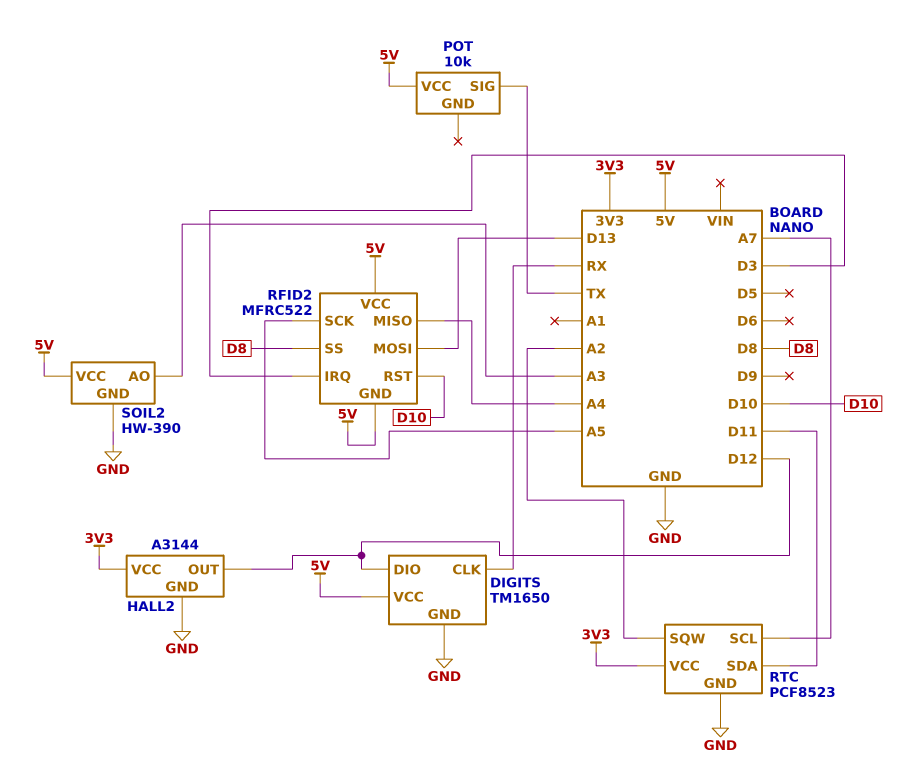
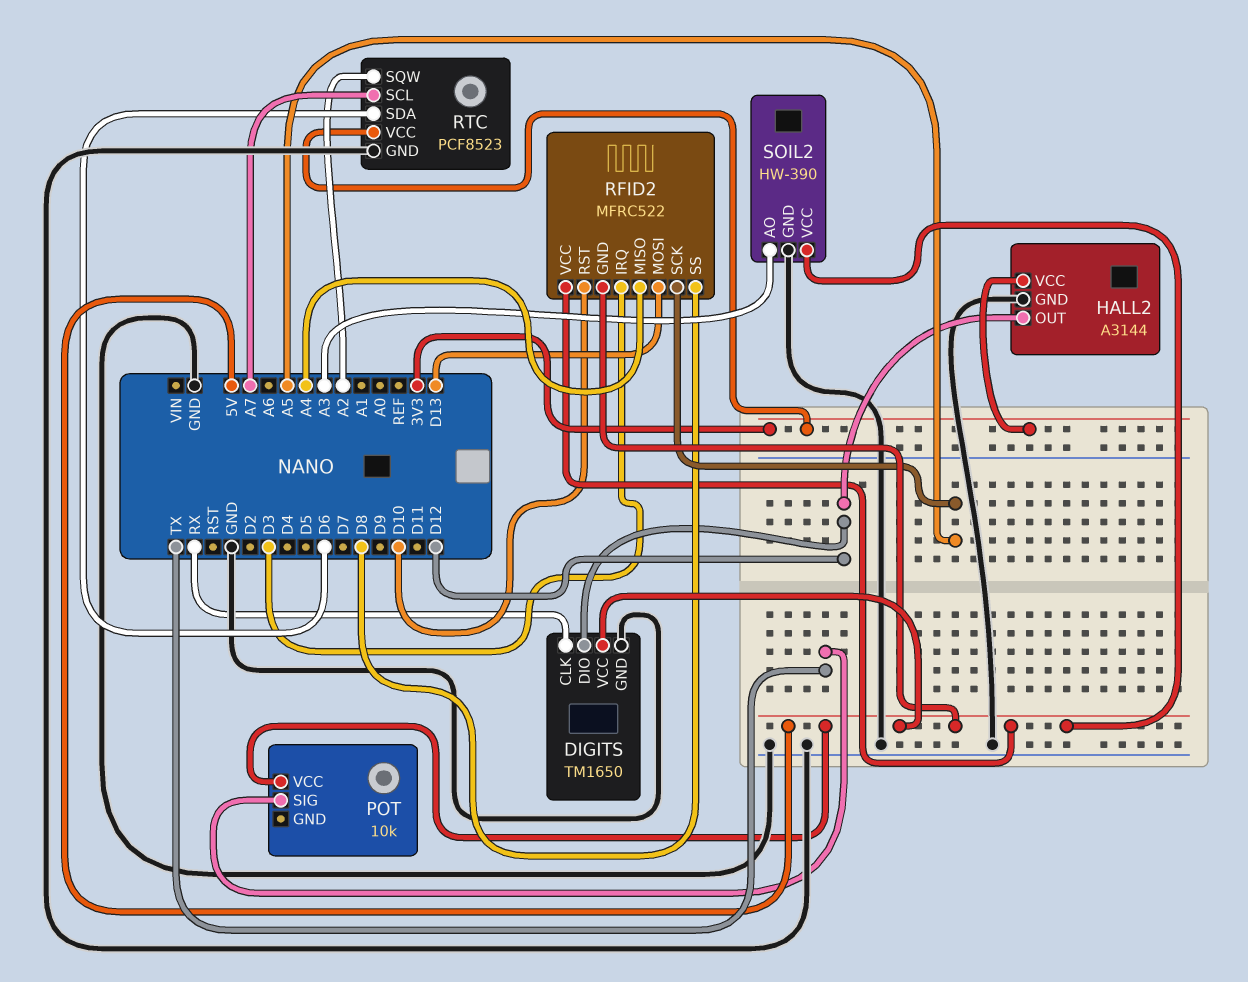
RTC pin SDA: D11 -> D6

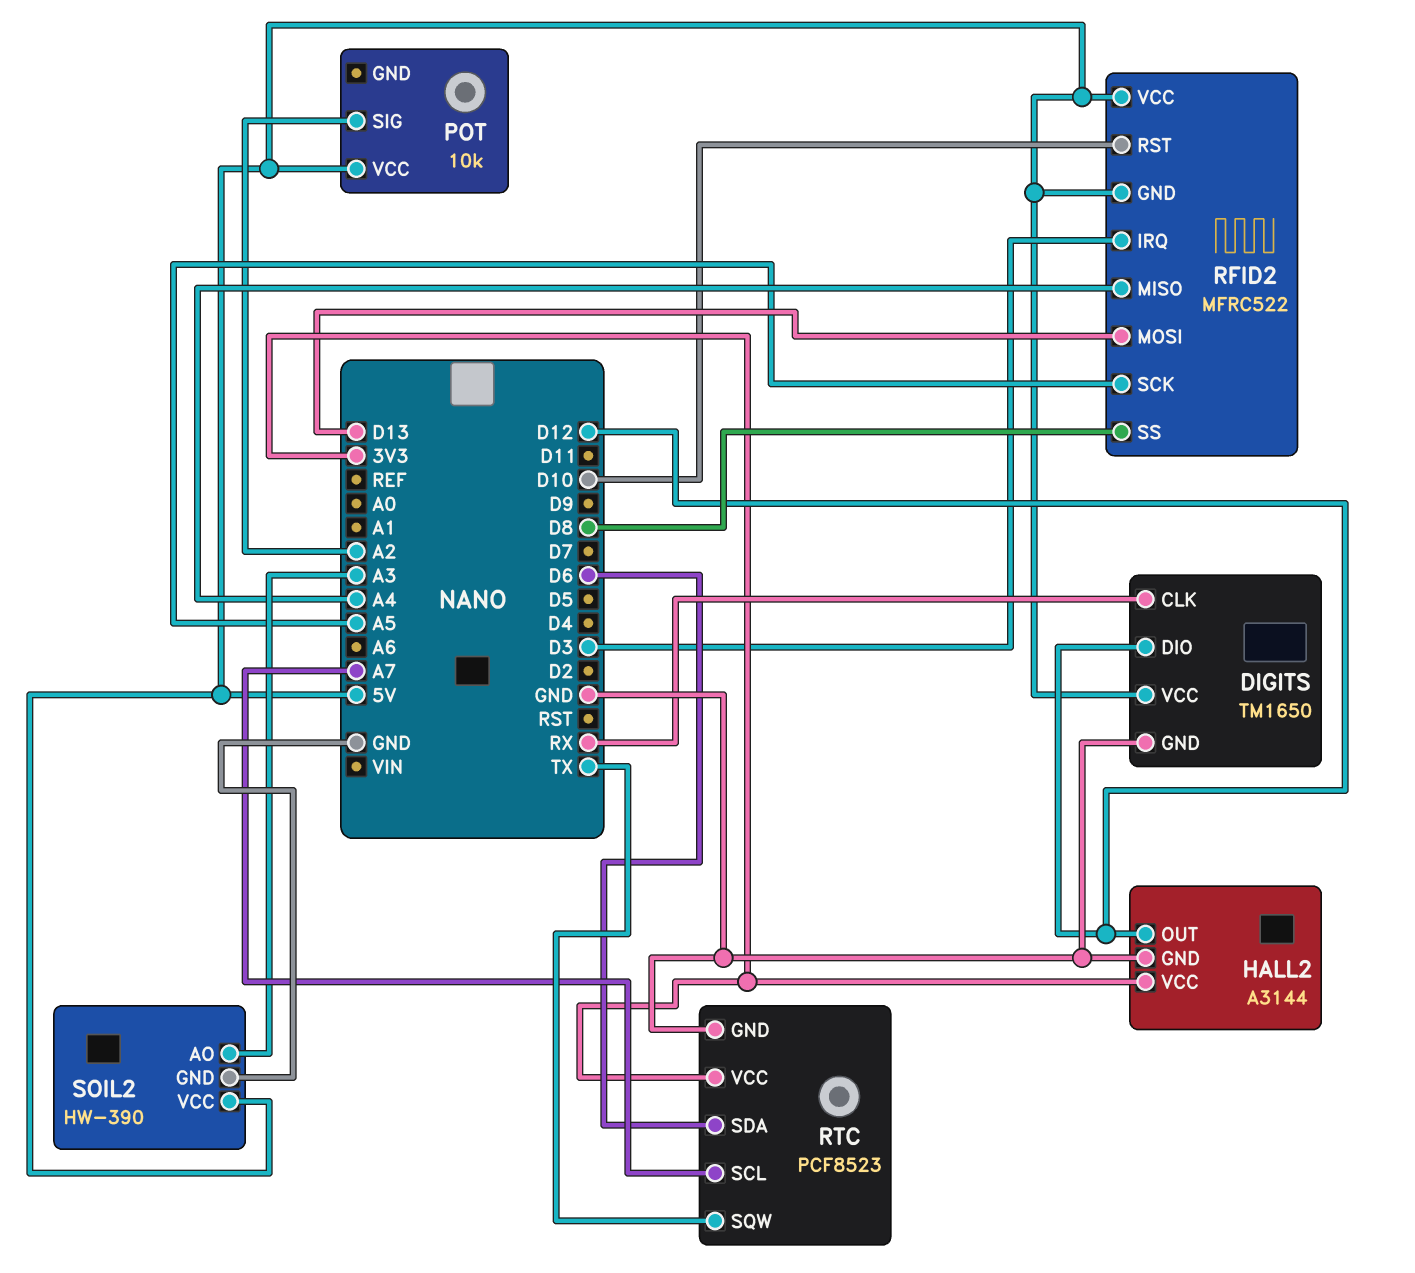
POT pin SIG: TX -> A2
RTC pin SQW: A2 -> TX

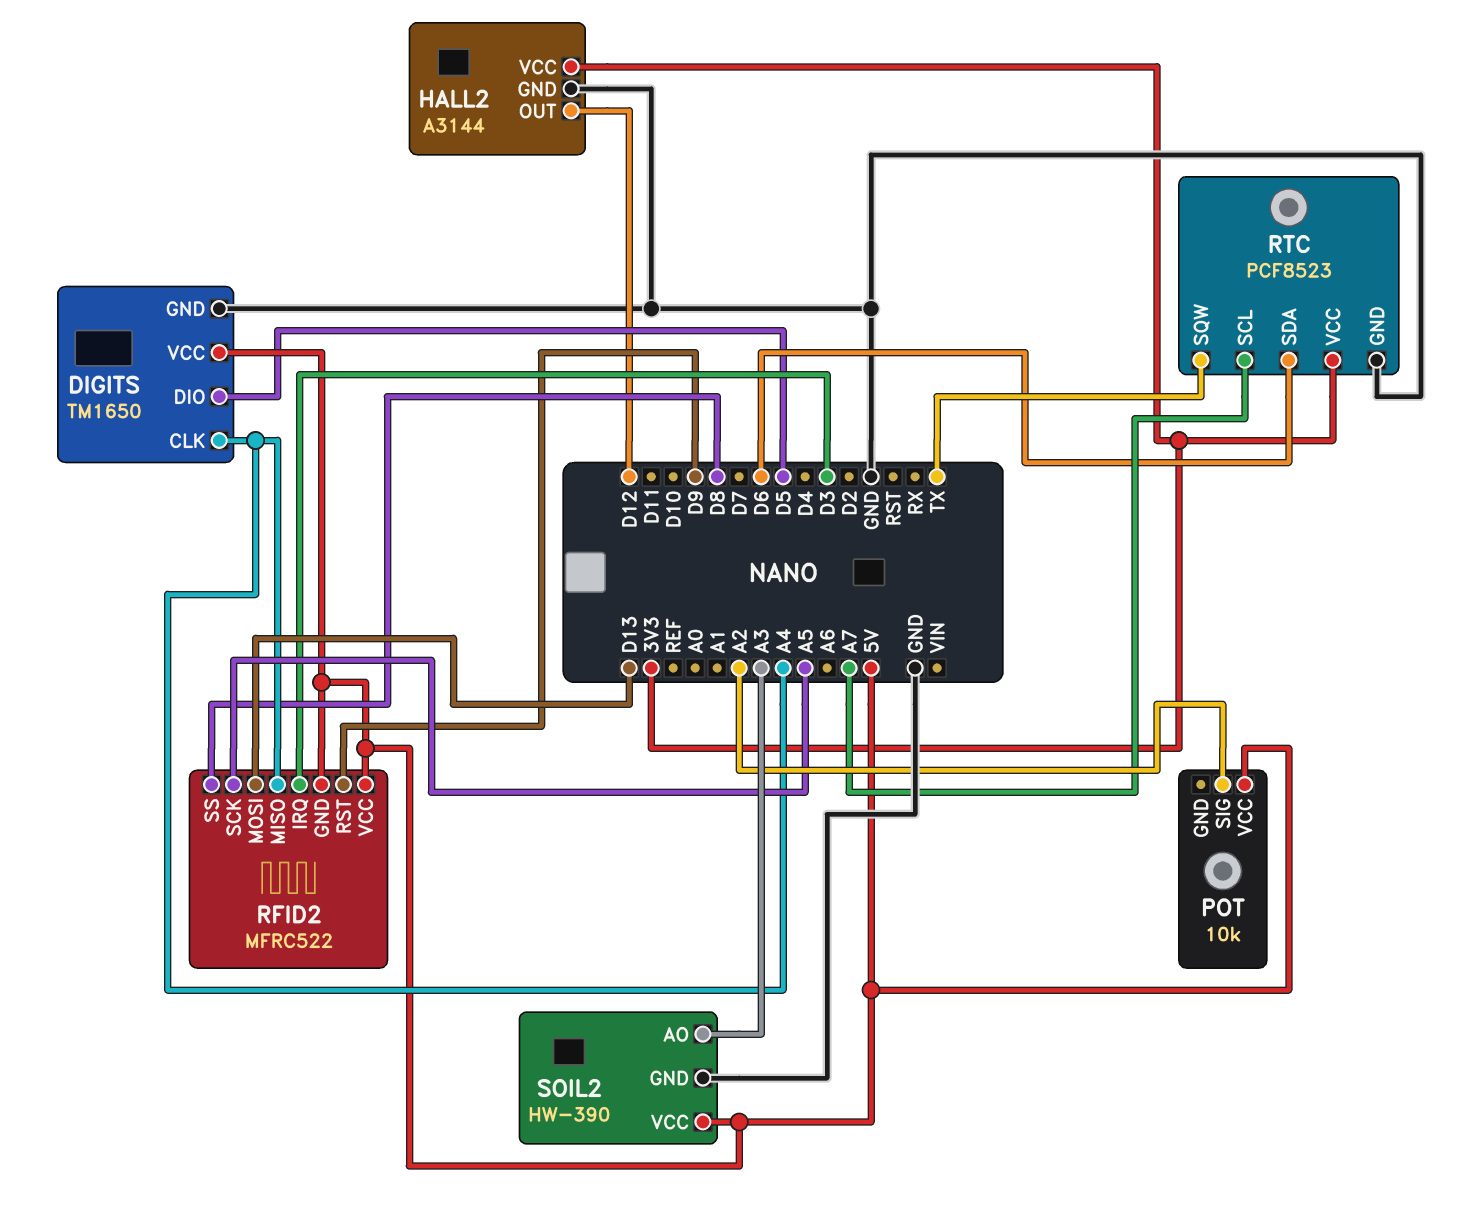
DIGITS pin CLK: RX -> A4
DIGITS pin DIO: D12 -> D5
RFID2 pin RST: D10 -> D9

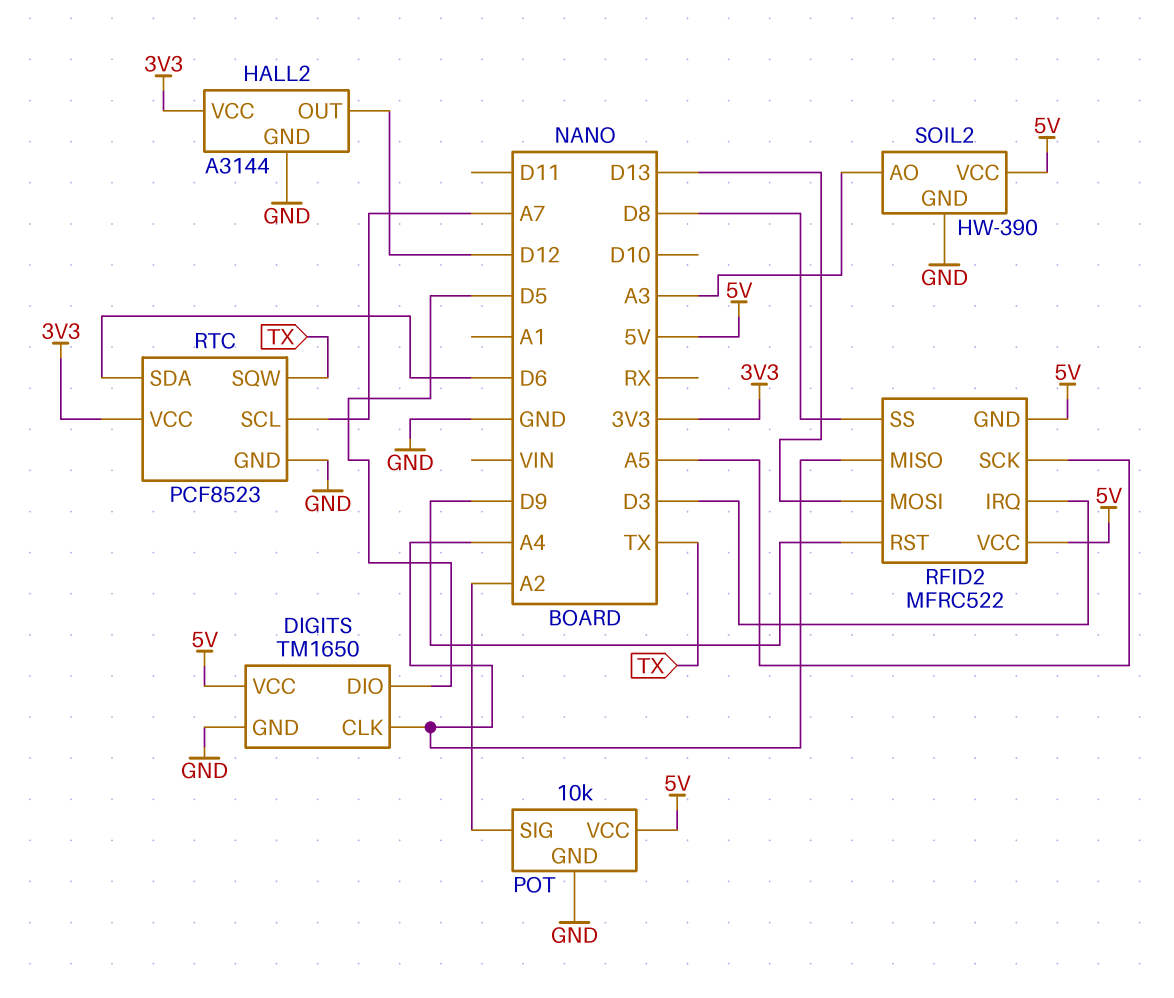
POT pin GND: none -> GND

